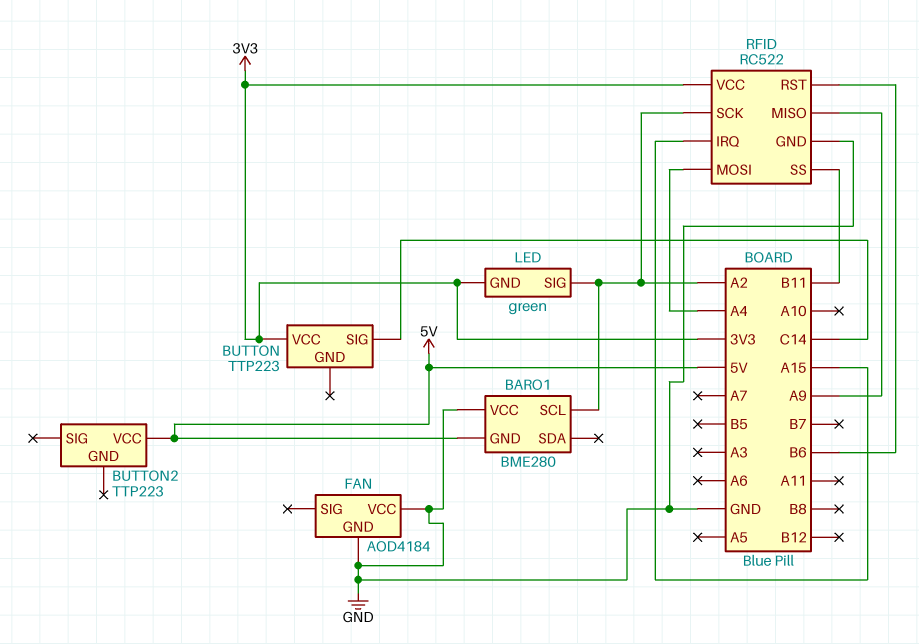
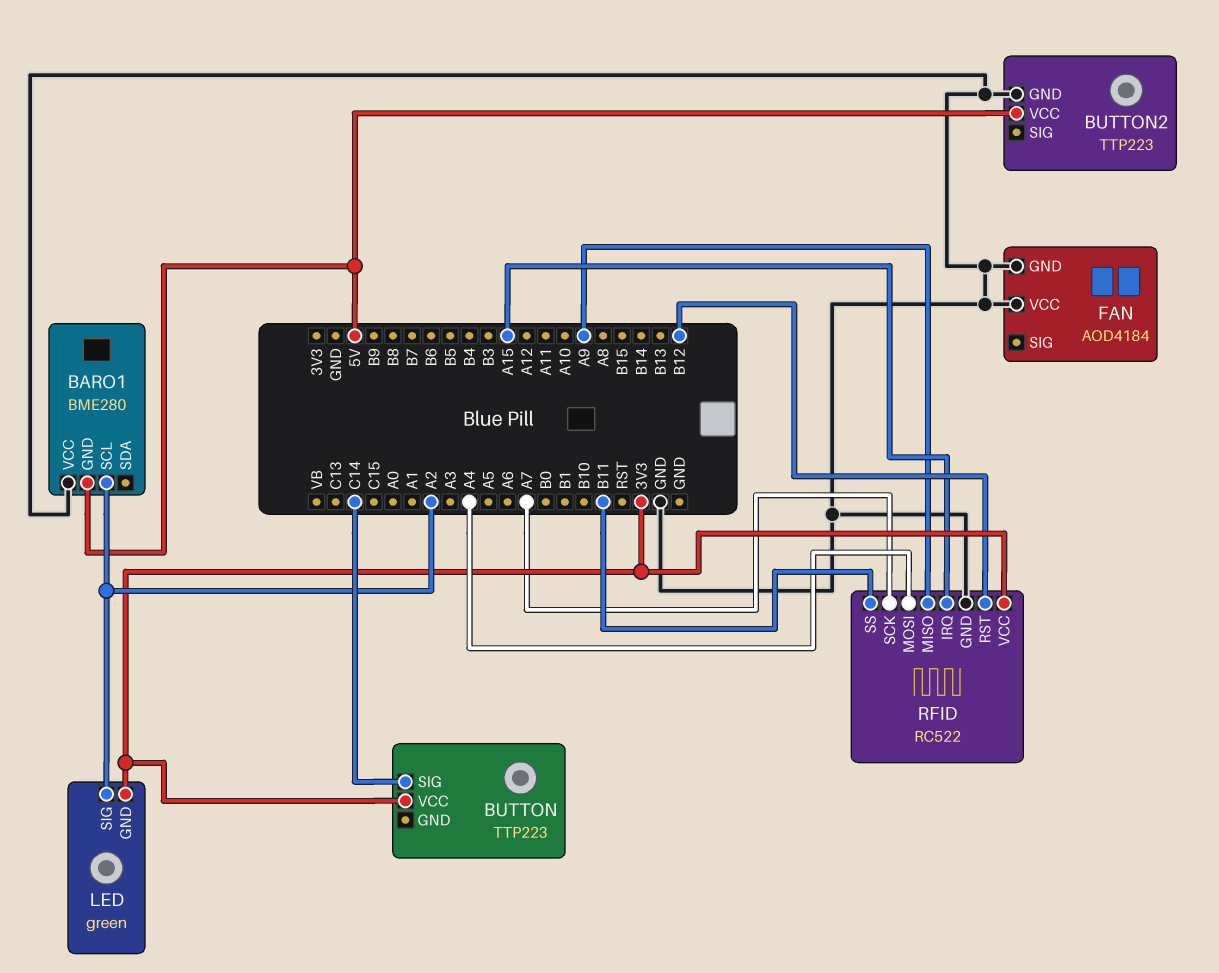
BUTTON2 pin GND: none -> GND
RFID pin RST: B6 -> B12
RFID pin SCK: A2 -> A7

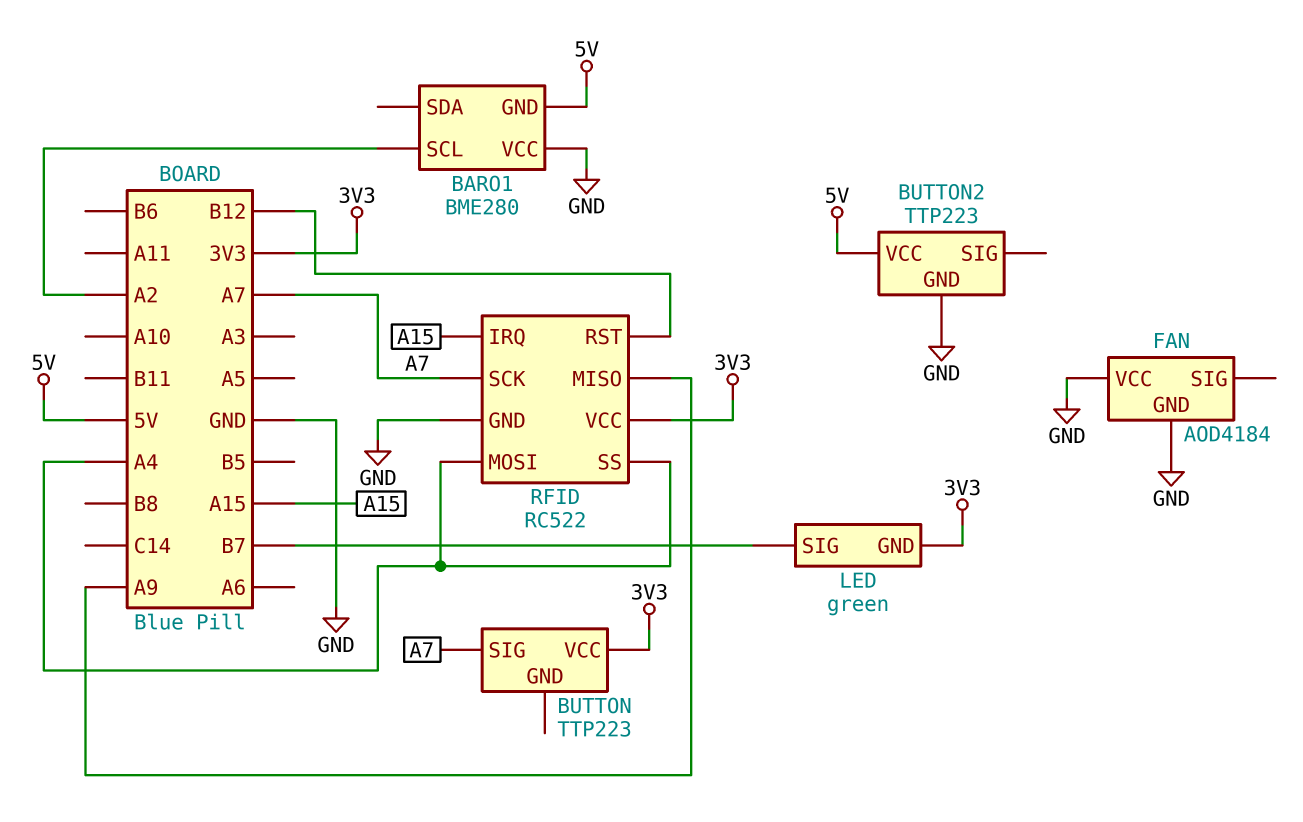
BUTTON pin SIG: C14 -> A7
LED pin SIG: A2 -> B7
RFID pin SS: B11 -> A4

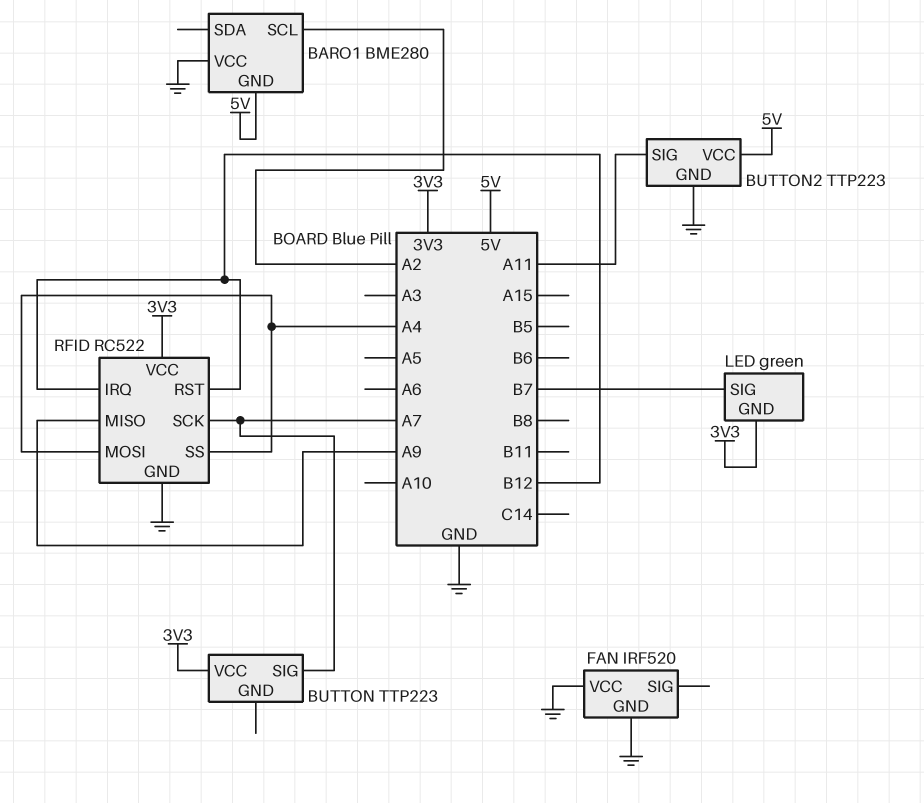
BUTTON2 pin SIG: none -> A11
FAN: AOD4184 -> IRF520
RFID pin IRQ: A15 -> B12

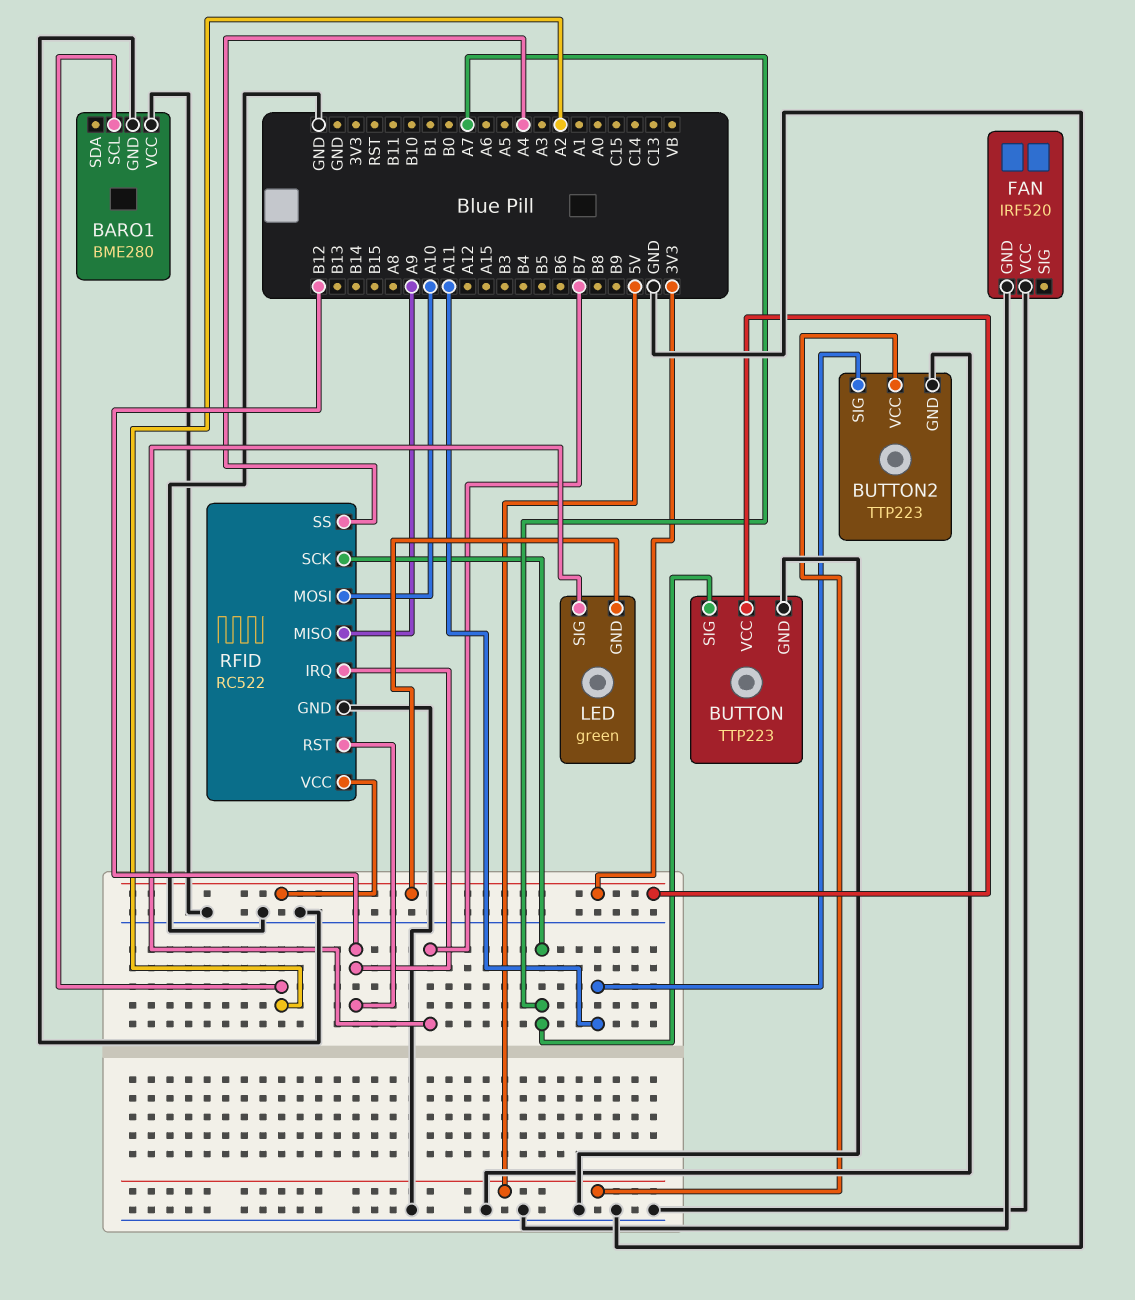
BARO1 pin GND: 5V -> GND
BUTTON pin GND: none -> GND
RFID pin MOSI: A4 -> A10

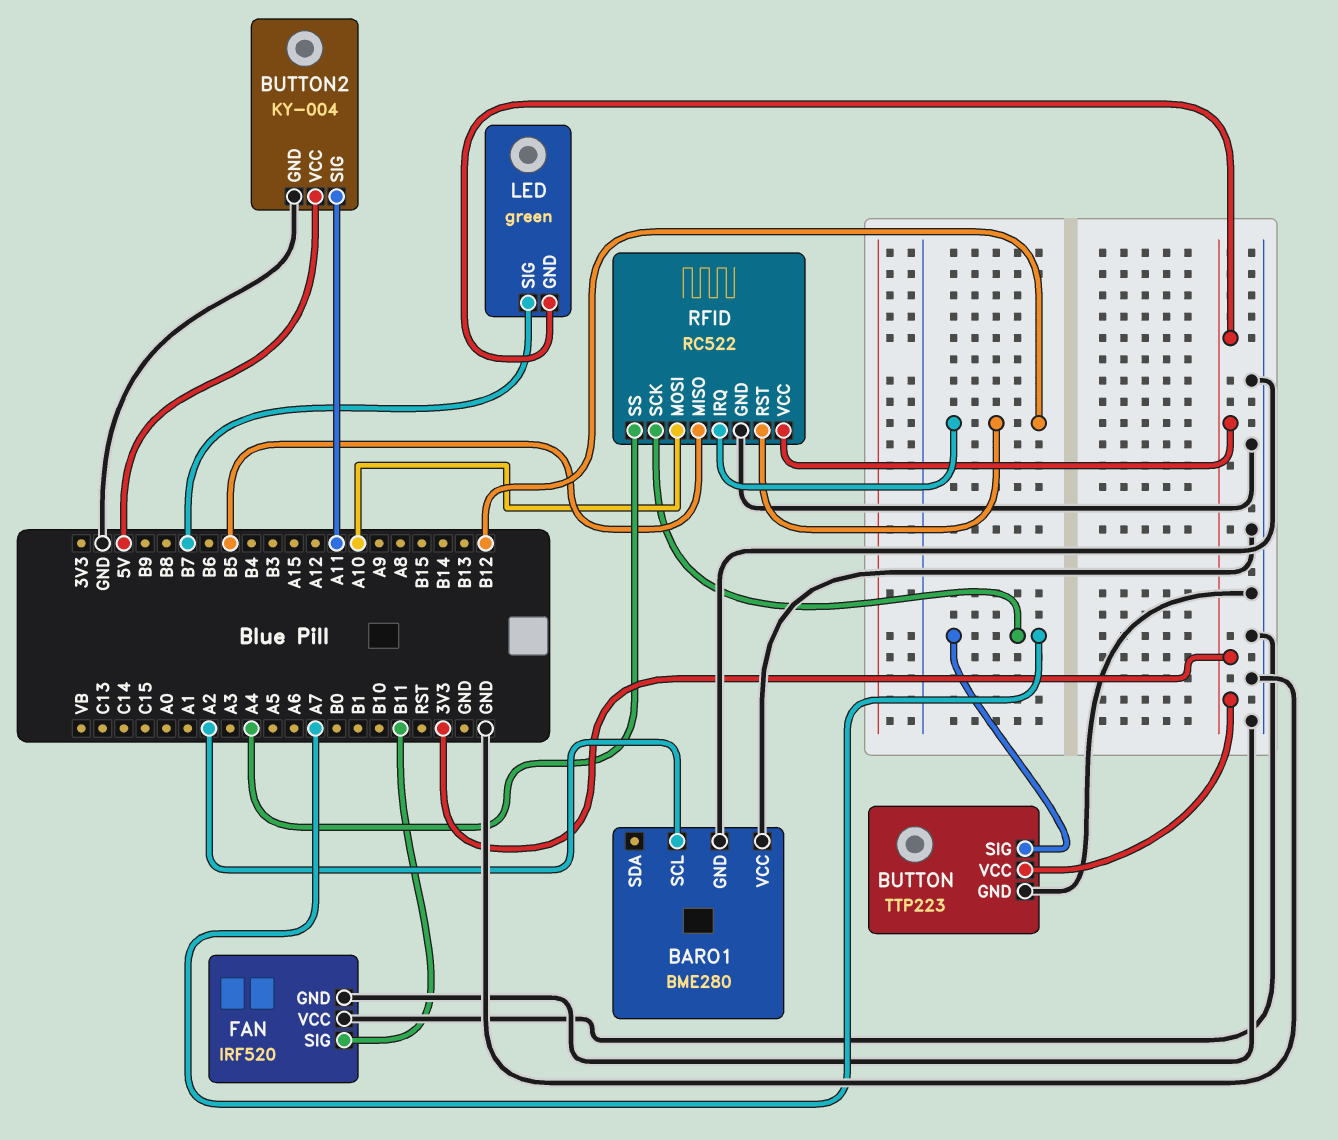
BUTTON2: TTP223 -> KY-004
FAN pin SIG: none -> B11
RFID pin MISO: A9 -> B5

